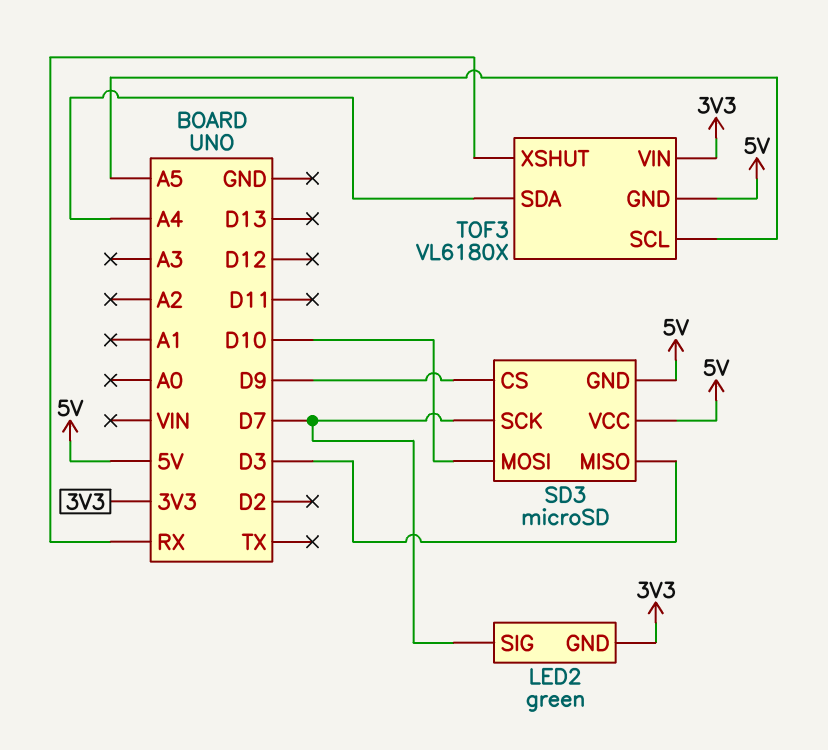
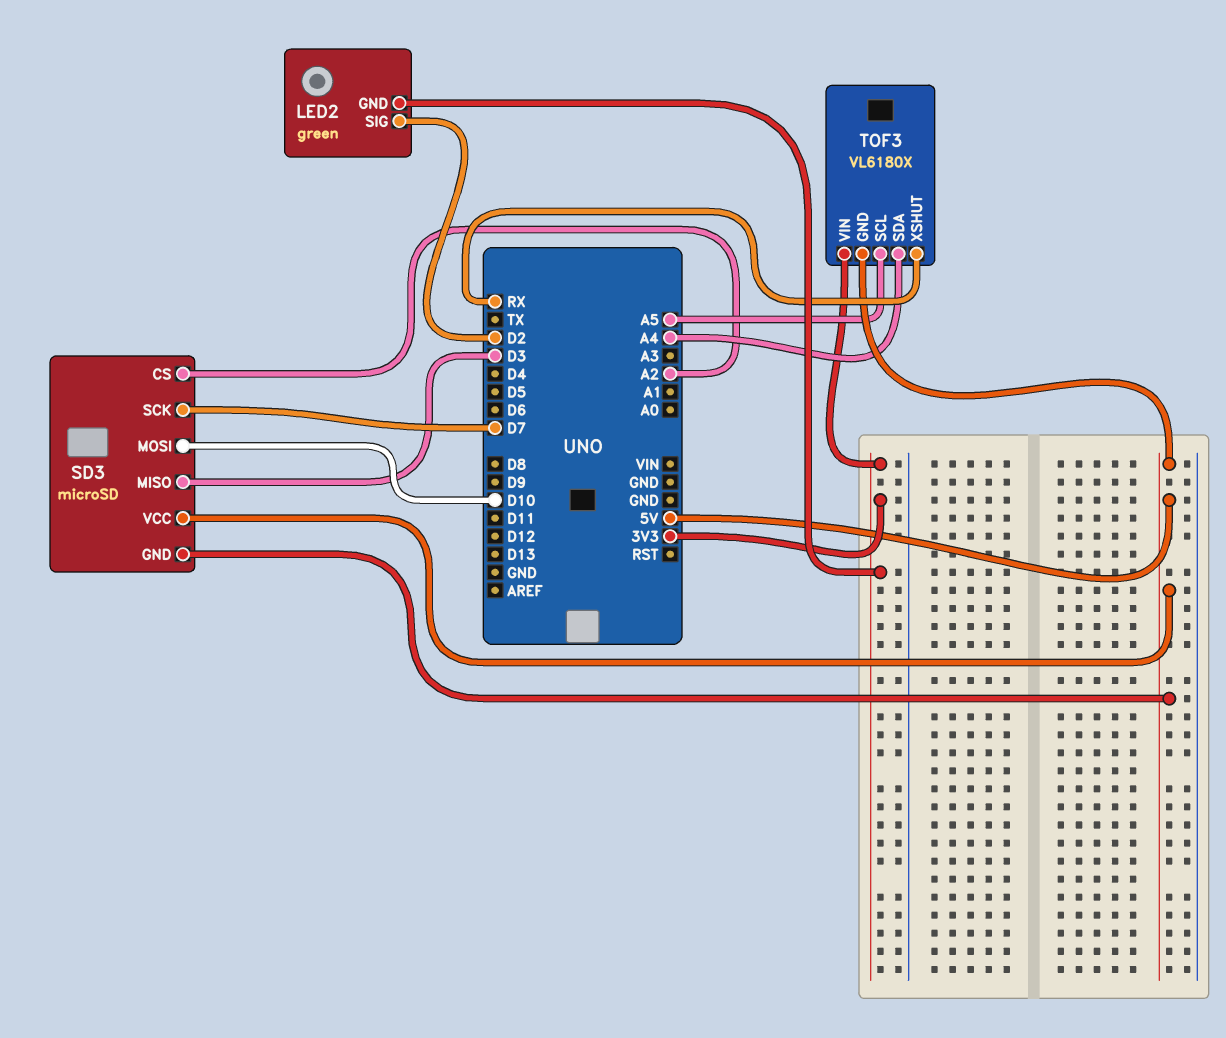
LED2 pin SIG: D7 -> D2
SD3 pin CS: D9 -> A2

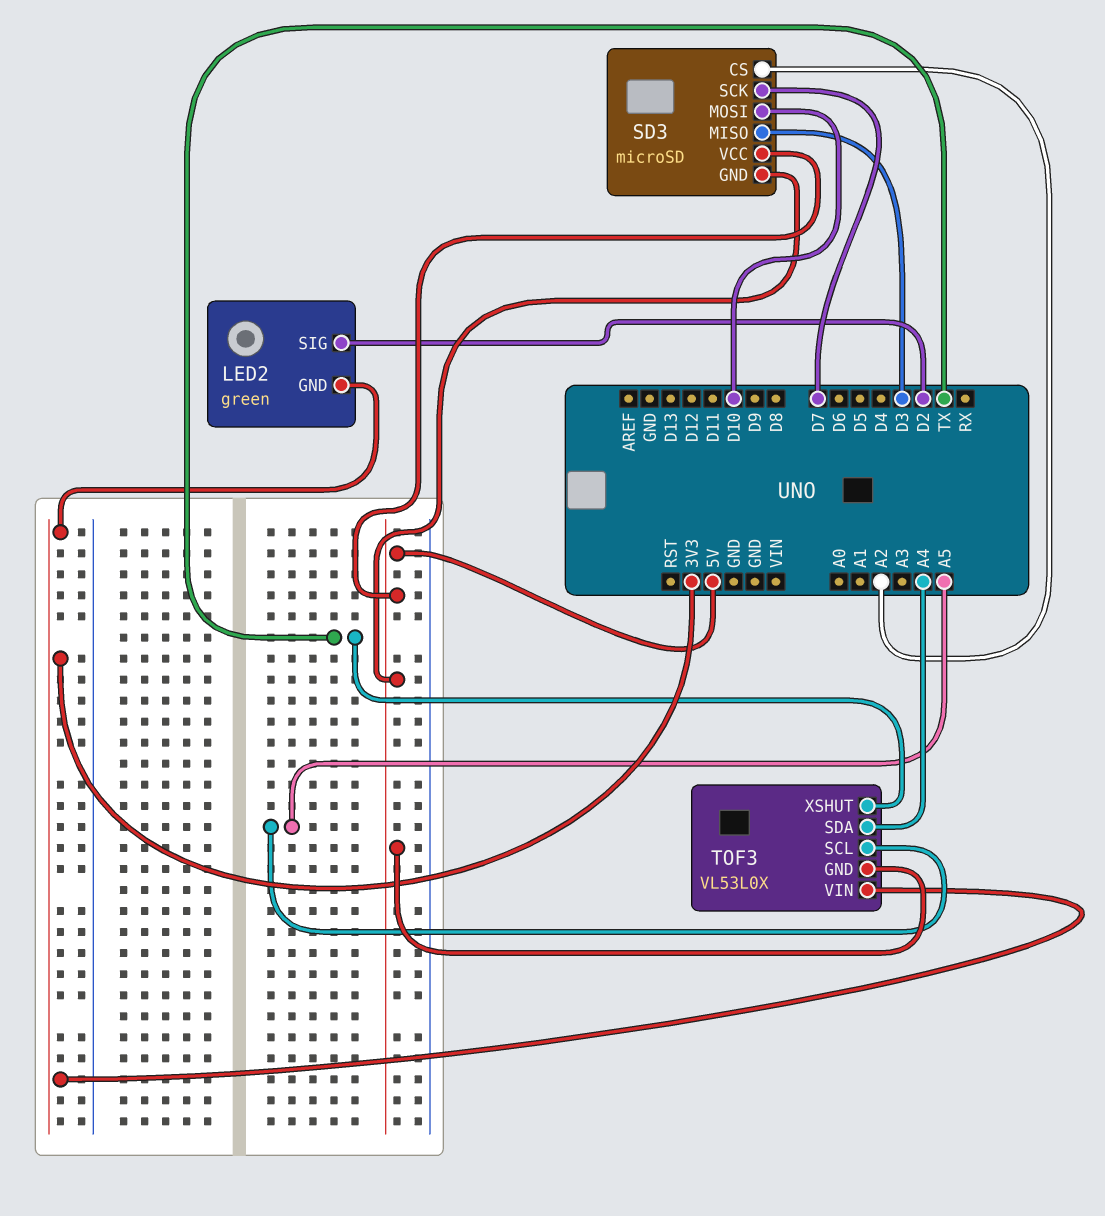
TOF3: VL6180X -> VL53L0X
TOF3 pin XSHUT: RX -> TX

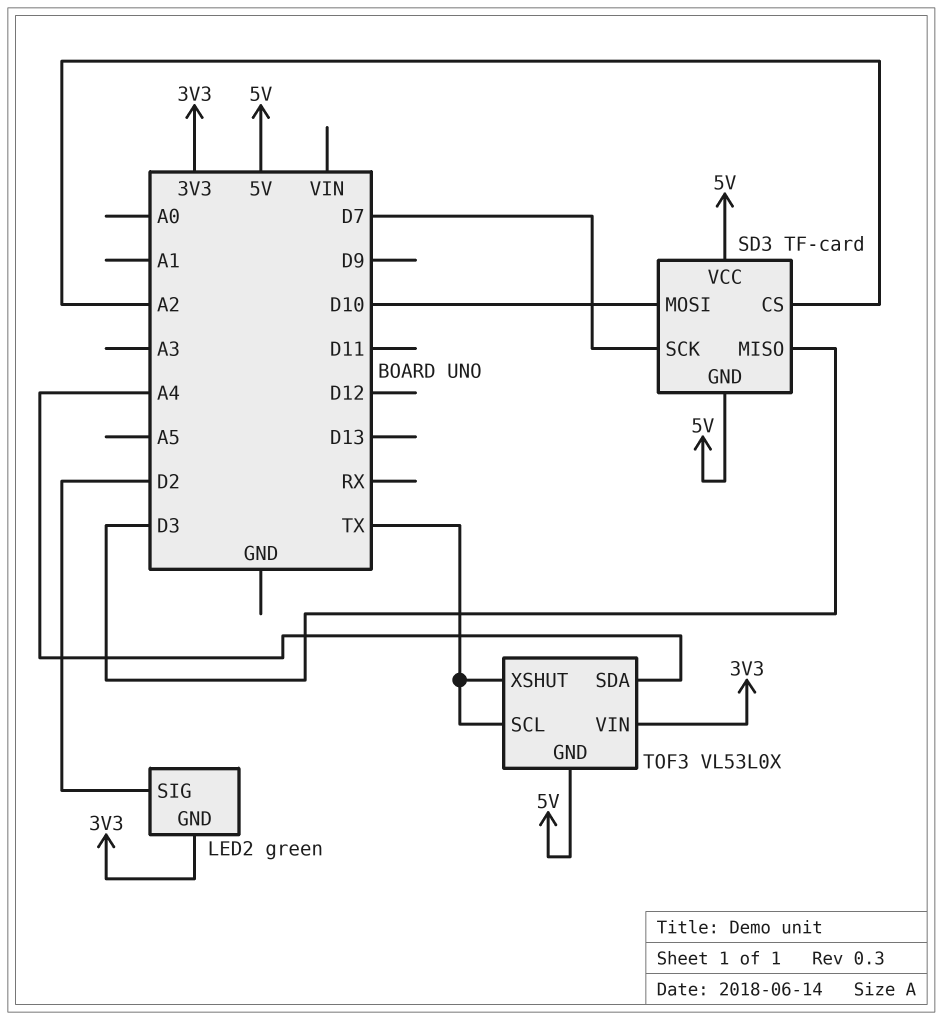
SD3: microSD -> TF-card
TOF3 pin SCL: A5 -> TX

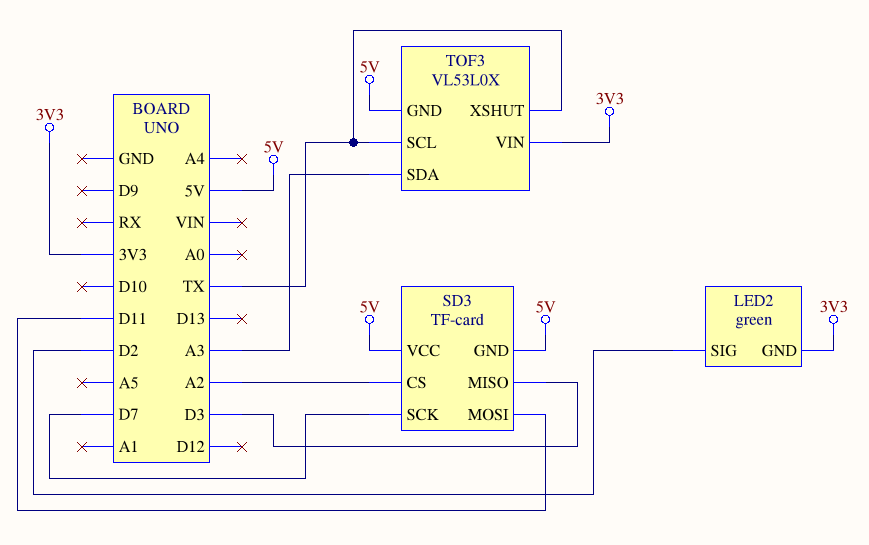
SD3 pin MOSI: D10 -> D11
TOF3 pin SDA: A4 -> A3

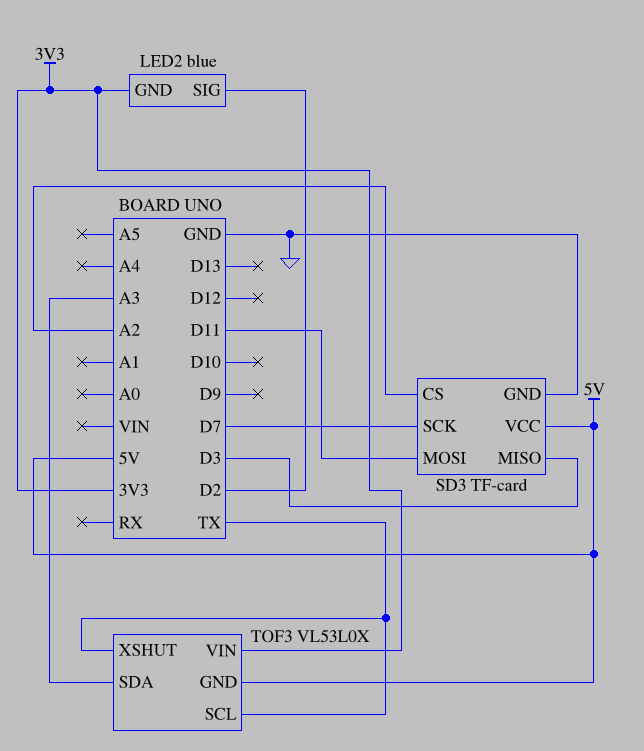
LED2: green -> blue
SD3 pin GND: 5V -> GND

